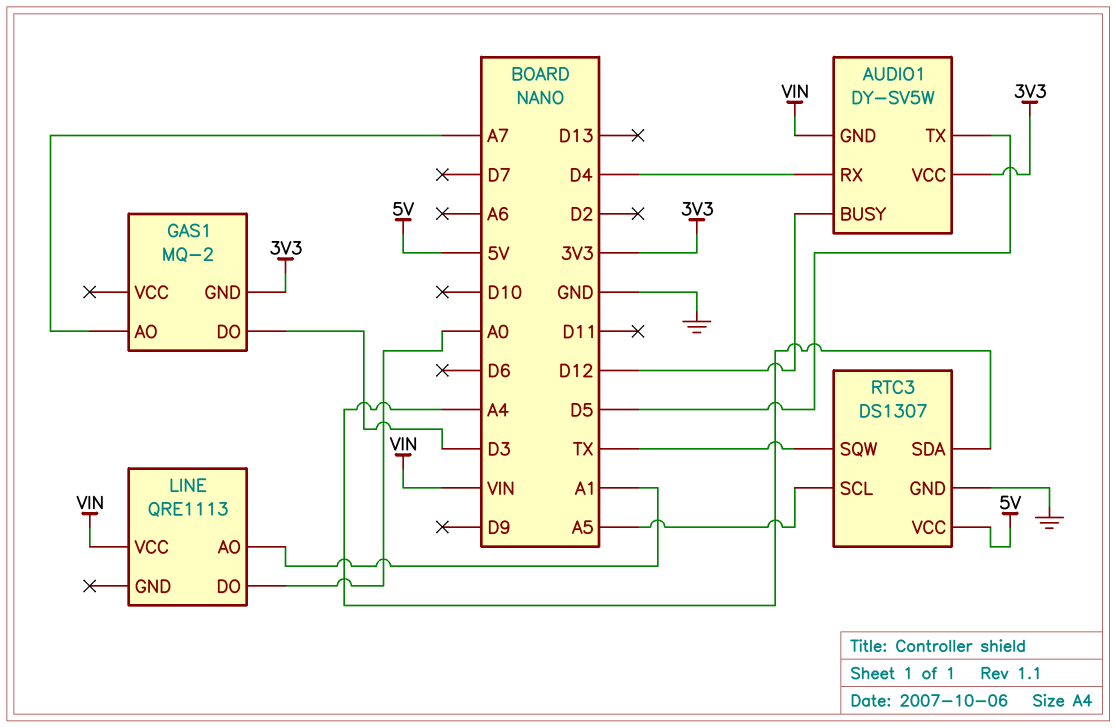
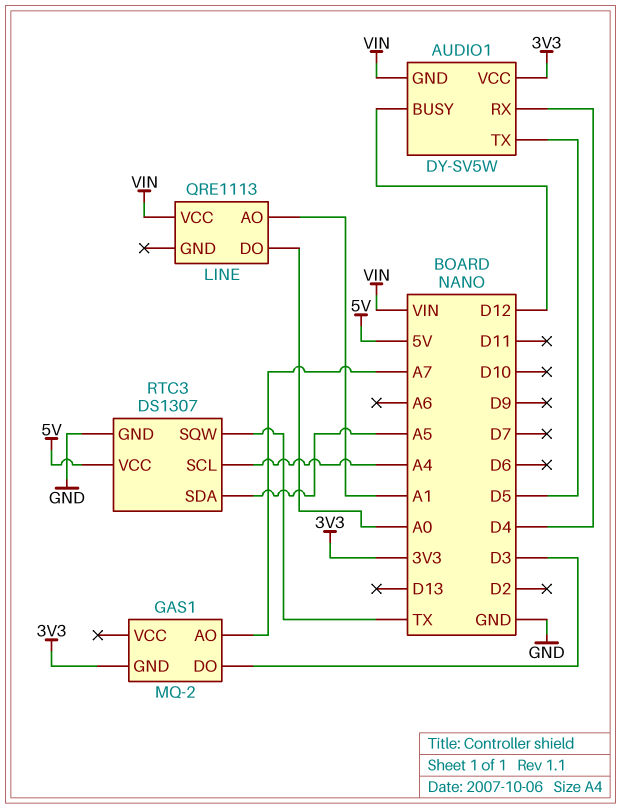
RTC3 pin SCL: A5 -> A4
RTC3 pin SDA: A4 -> A5

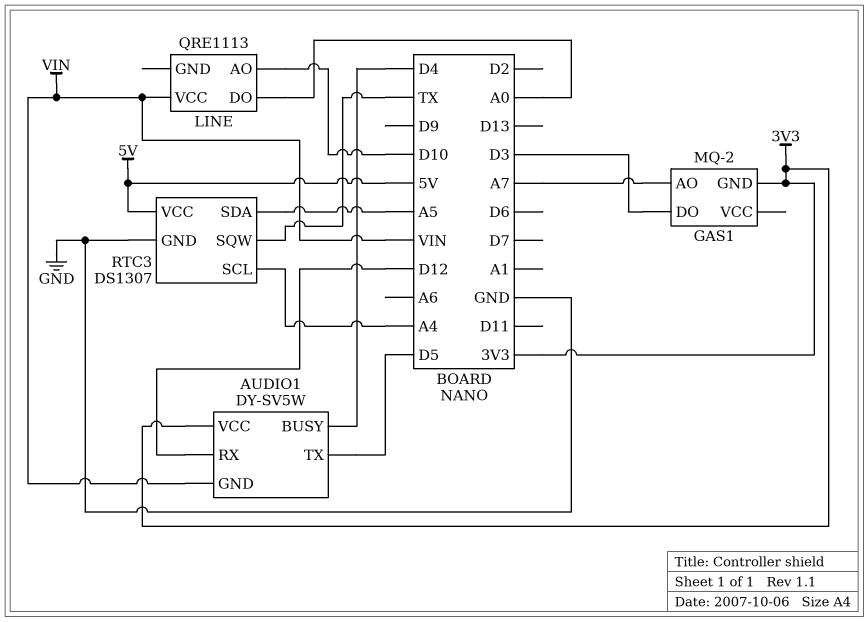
AUDIO1 pin BUSY: D12 -> D4
AUDIO1 pin RX: D4 -> D12
LINE pin AO: A1 -> D10

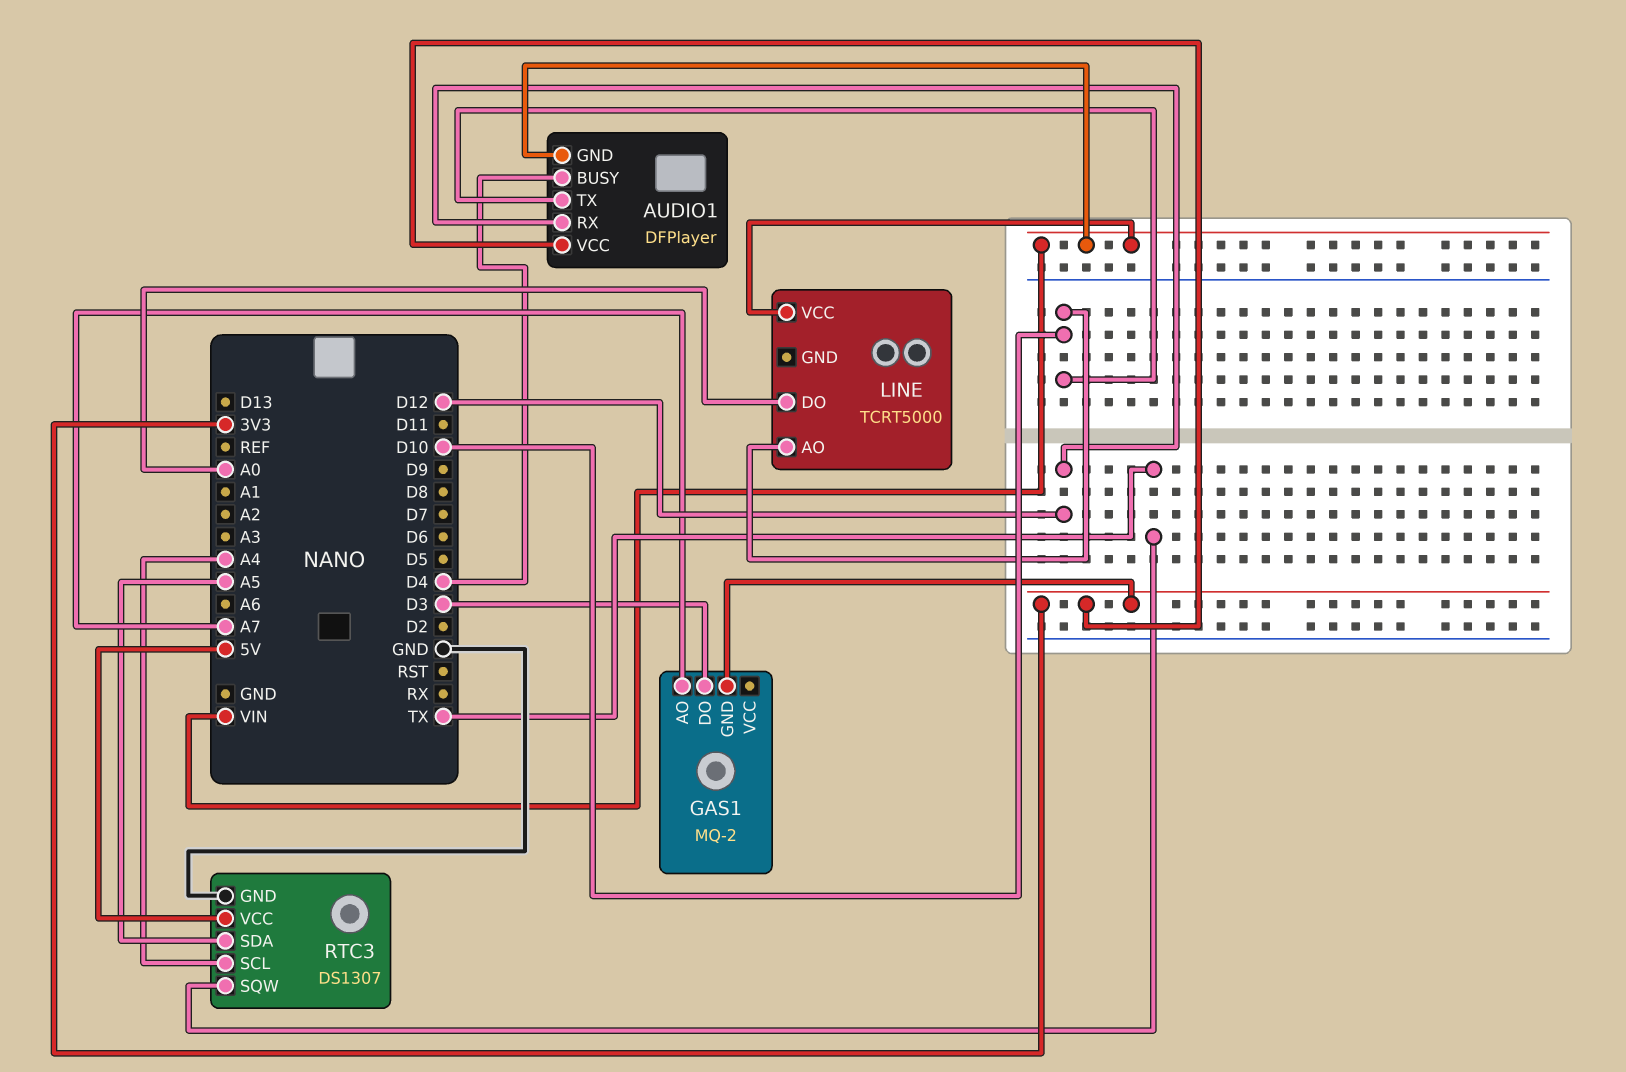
AUDIO1: DY-SV5W -> DFPlayer
AUDIO1 pin TX: D5 -> D10
LINE: QRE1113 -> TCRT5000

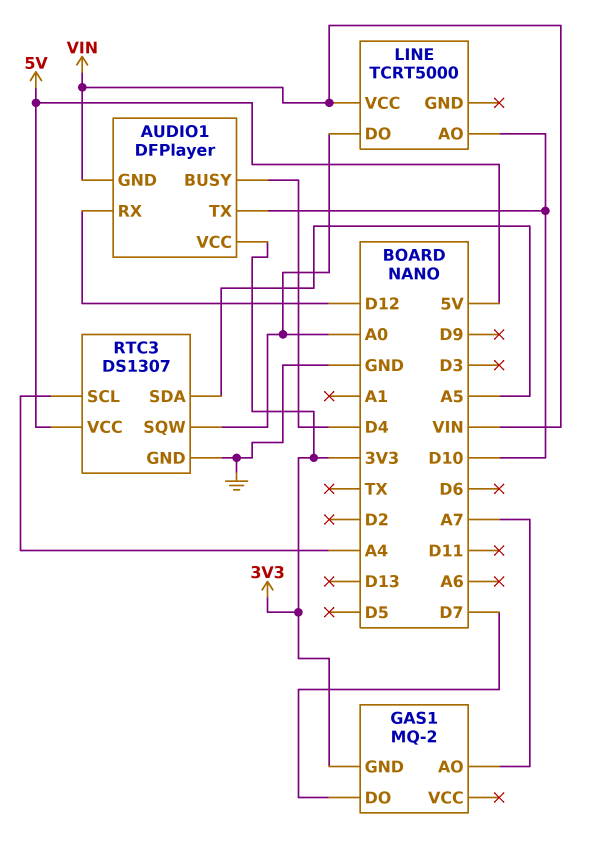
GAS1 pin DO: D3 -> D7
RTC3 pin SQW: TX -> A0

